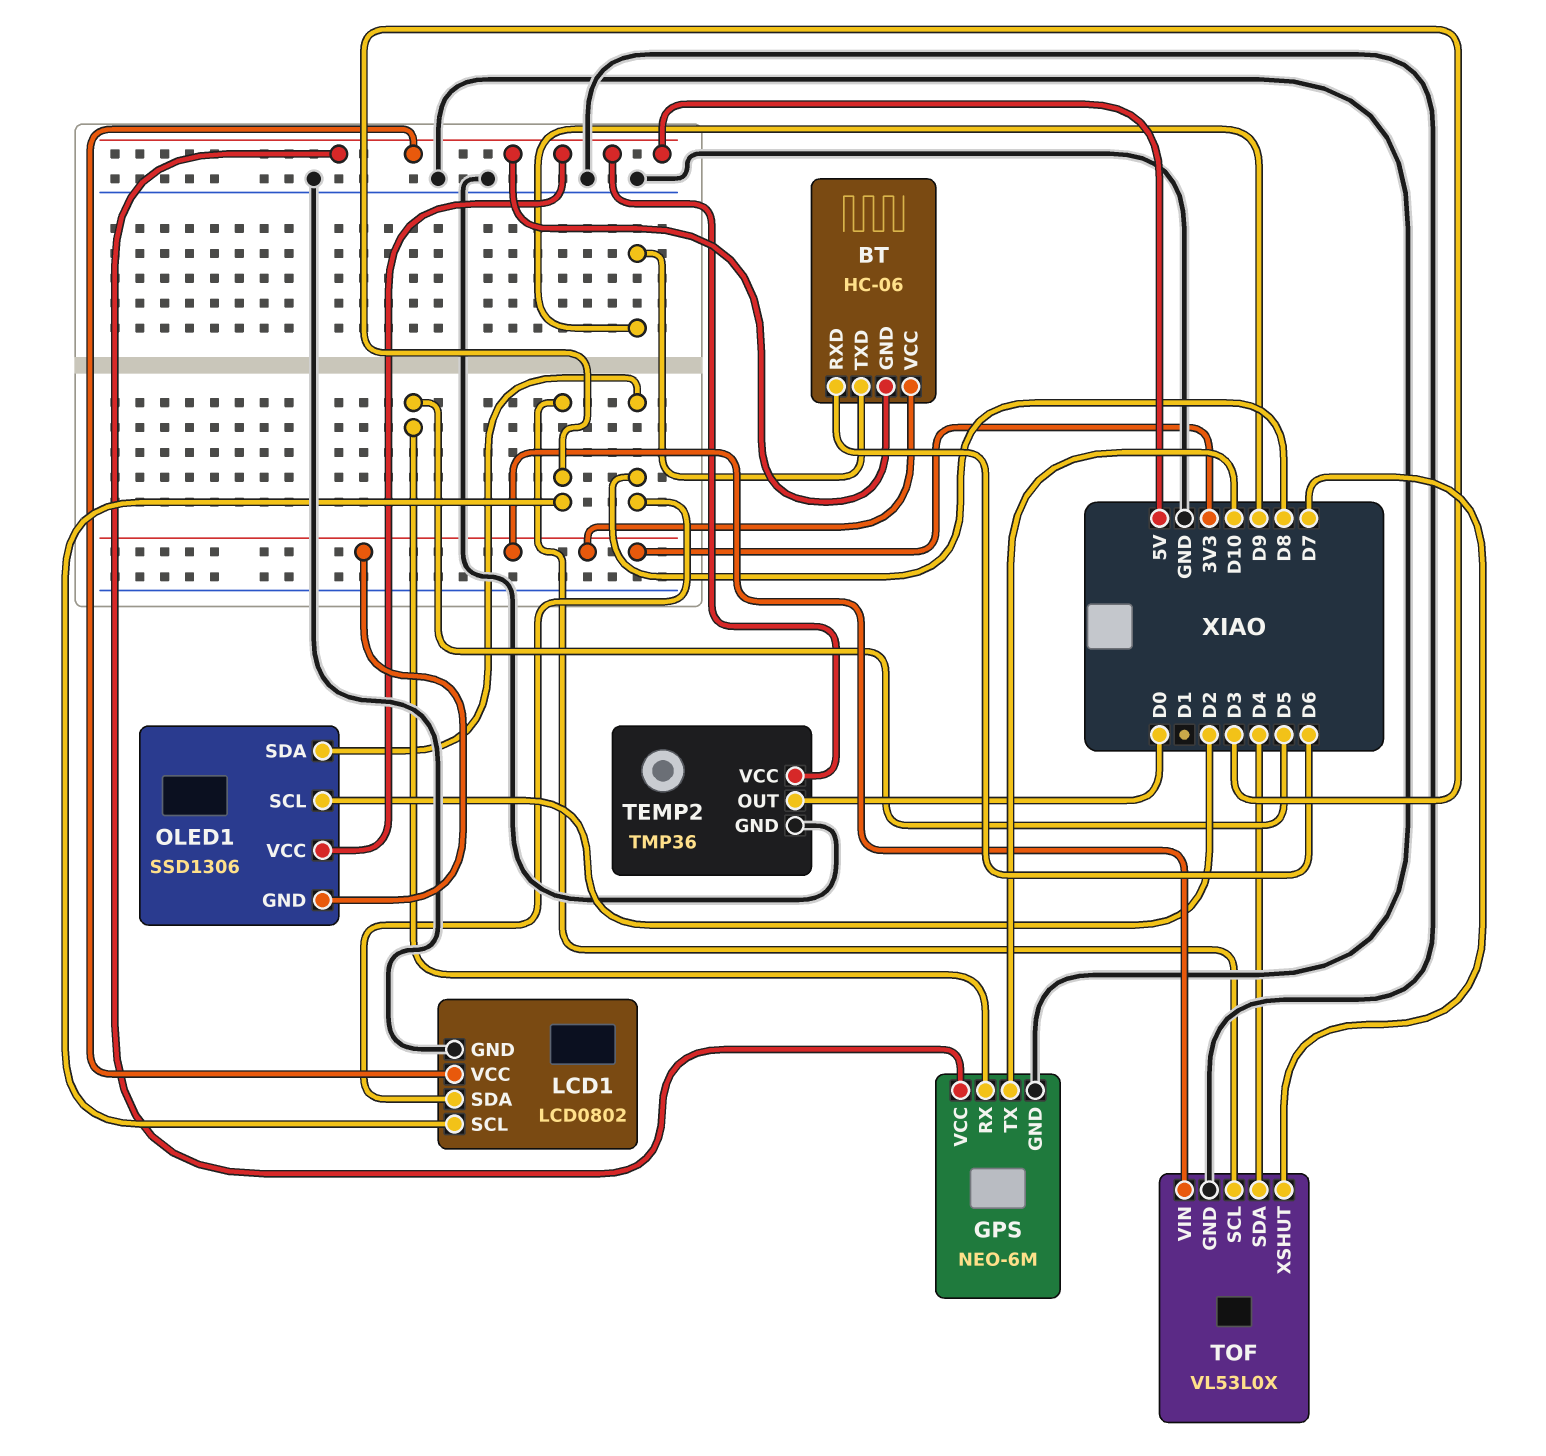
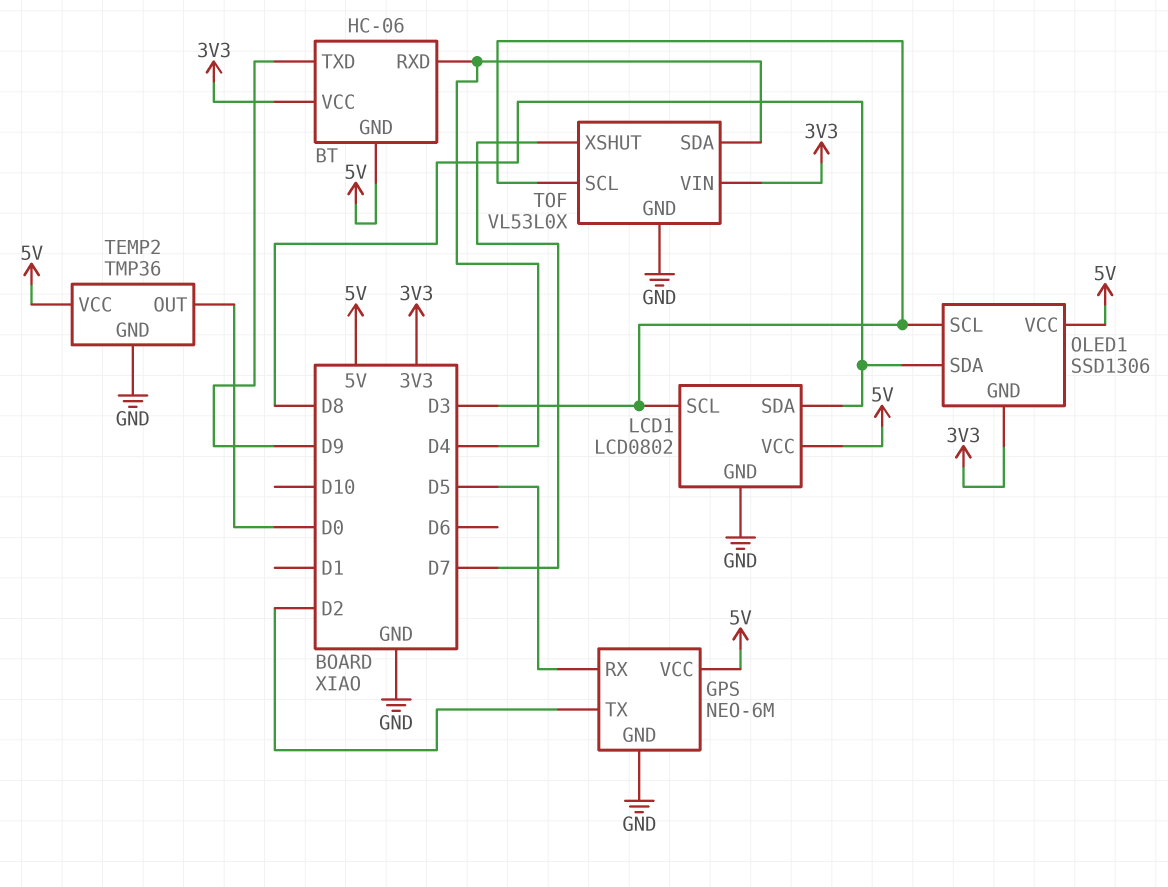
BT pin RXD: D6 -> D4
GPS pin TX: D10 -> D2
OLED1 pin SCL: D2 -> D3

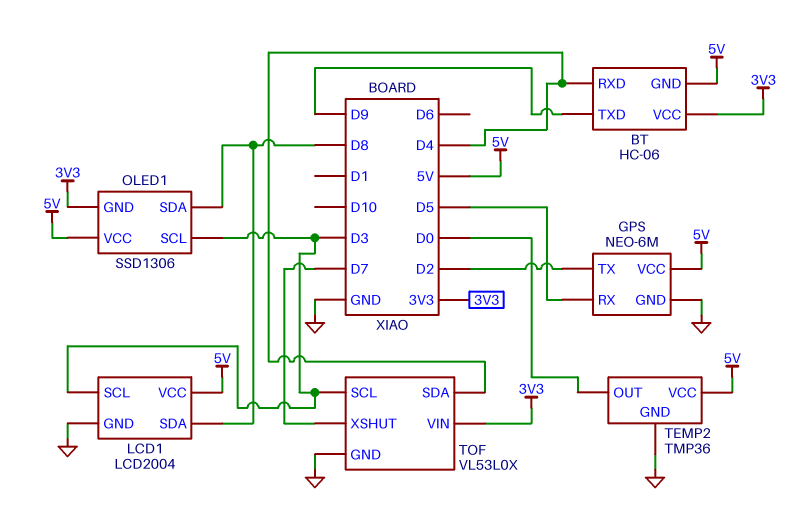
LCD1: LCD0802 -> LCD2004

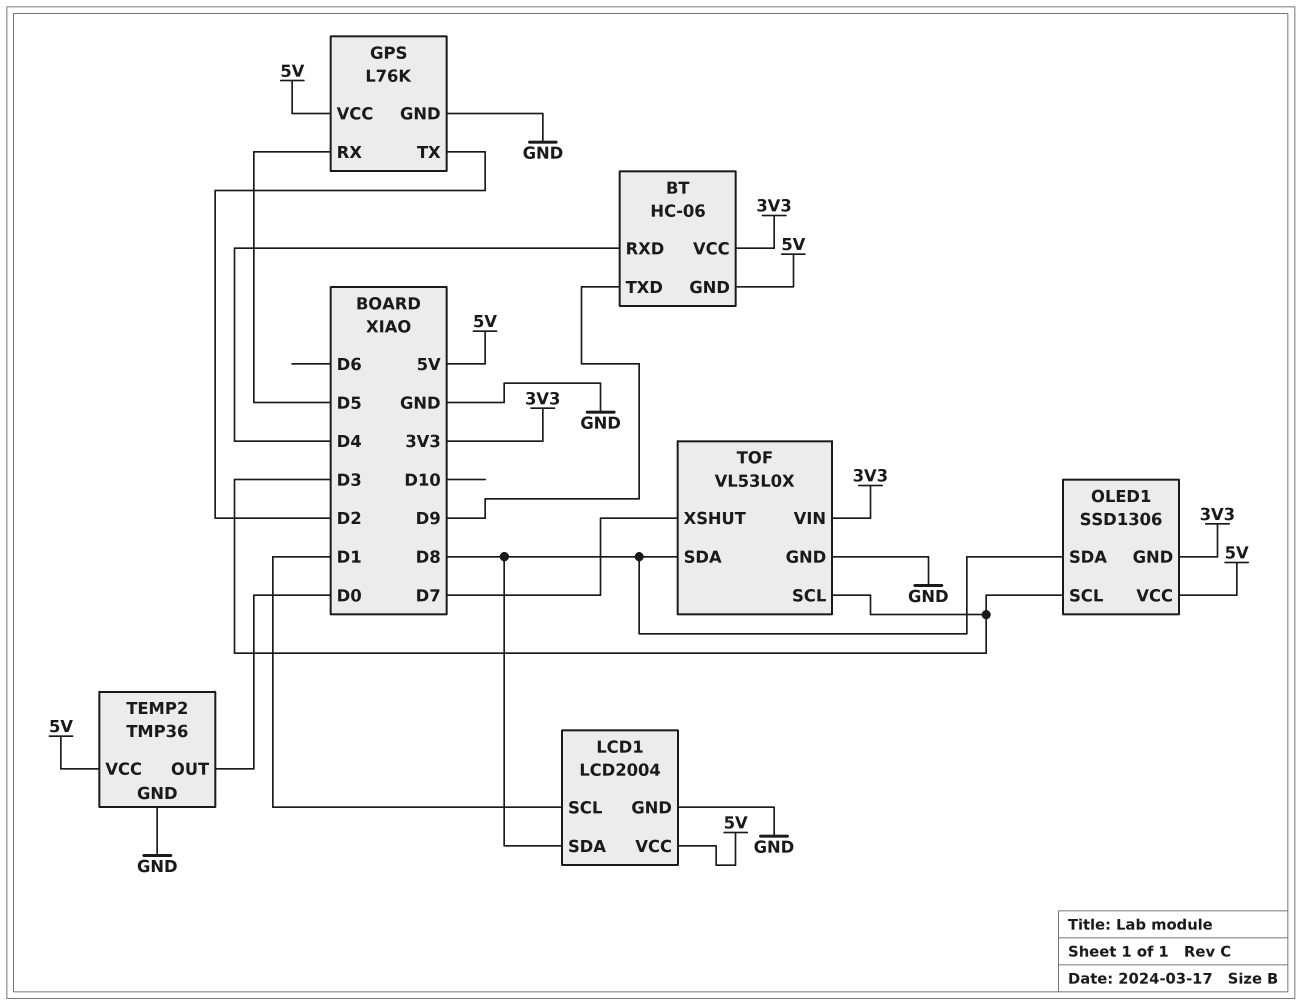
GPS: NEO-6M -> L76K
LCD1 pin SCL: D3 -> D1
TOF pin SDA: D4 -> D8

